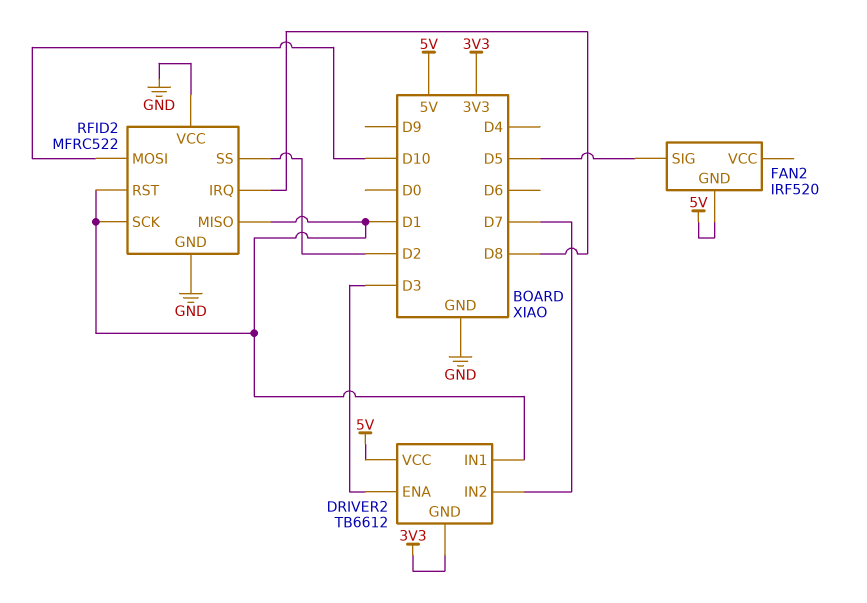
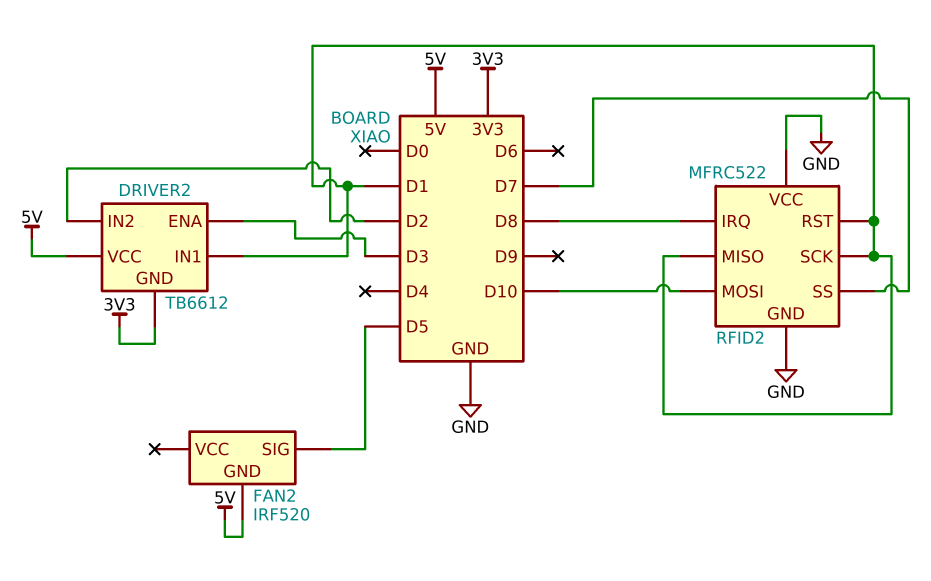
DRIVER2 pin IN2: D7 -> D2
RFID2 pin SS: D2 -> D7

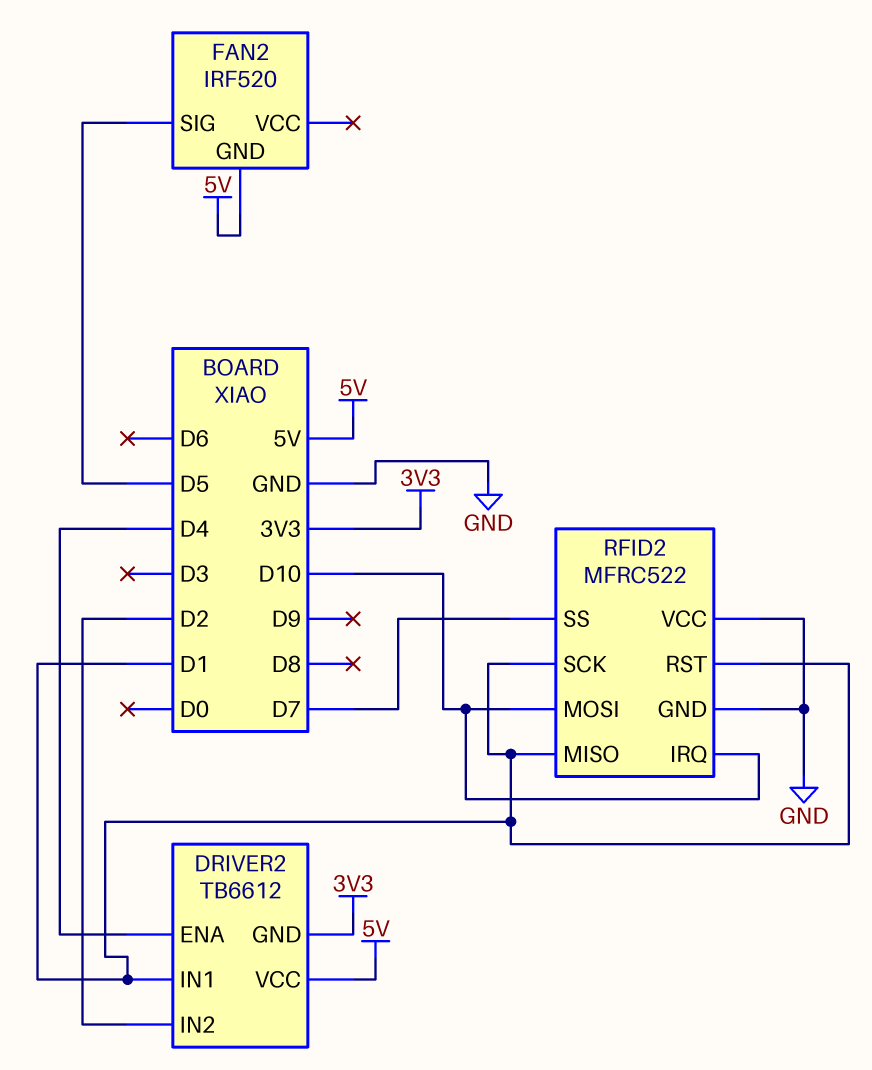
DRIVER2 pin ENA: D3 -> D4
RFID2 pin IRQ: D8 -> D10

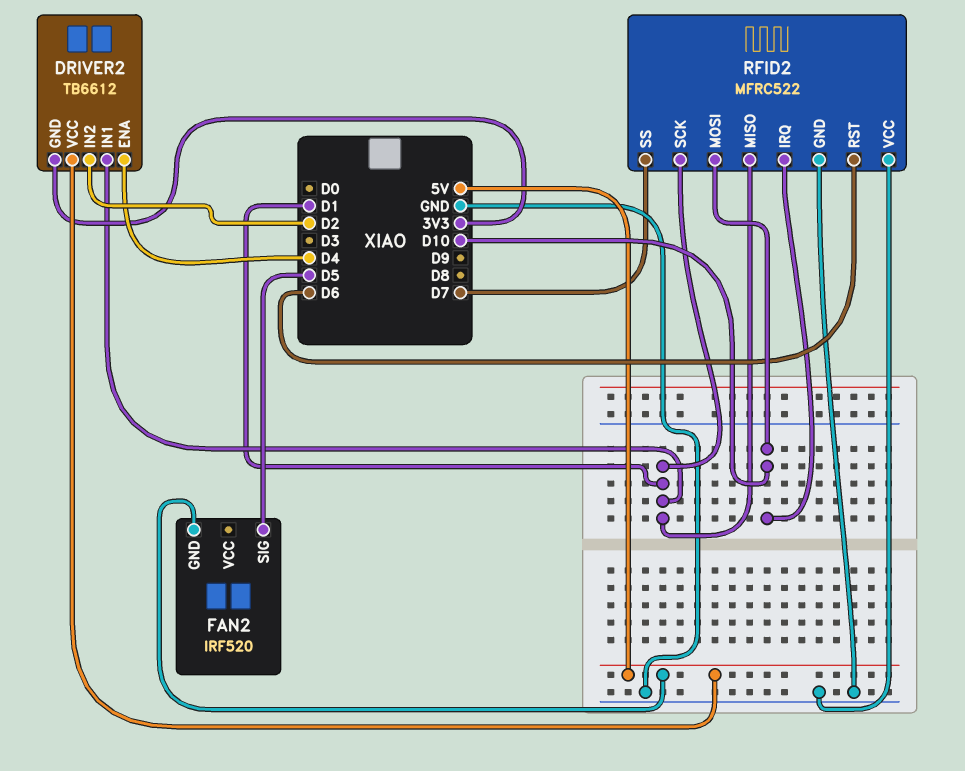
RFID2 pin RST: D1 -> D6

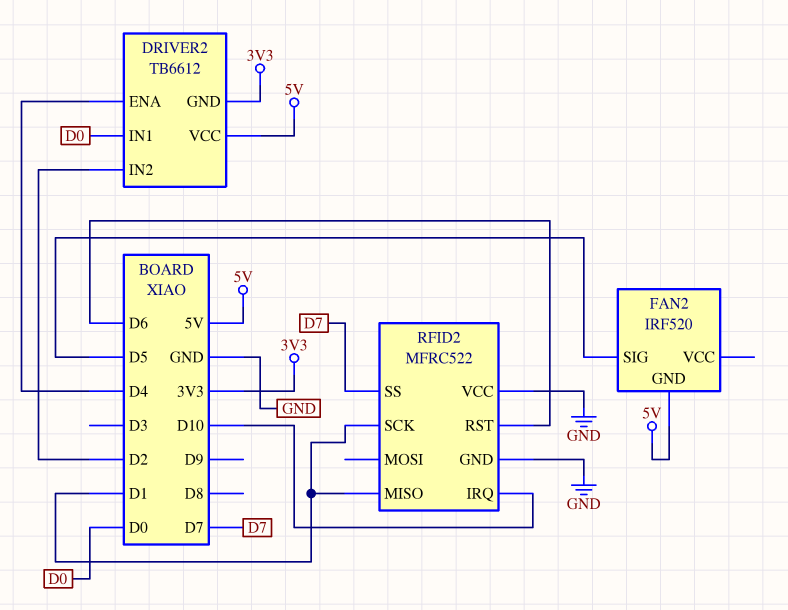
DRIVER2 pin IN1: D1 -> D0
RFID2 pin MOSI: D10 -> none

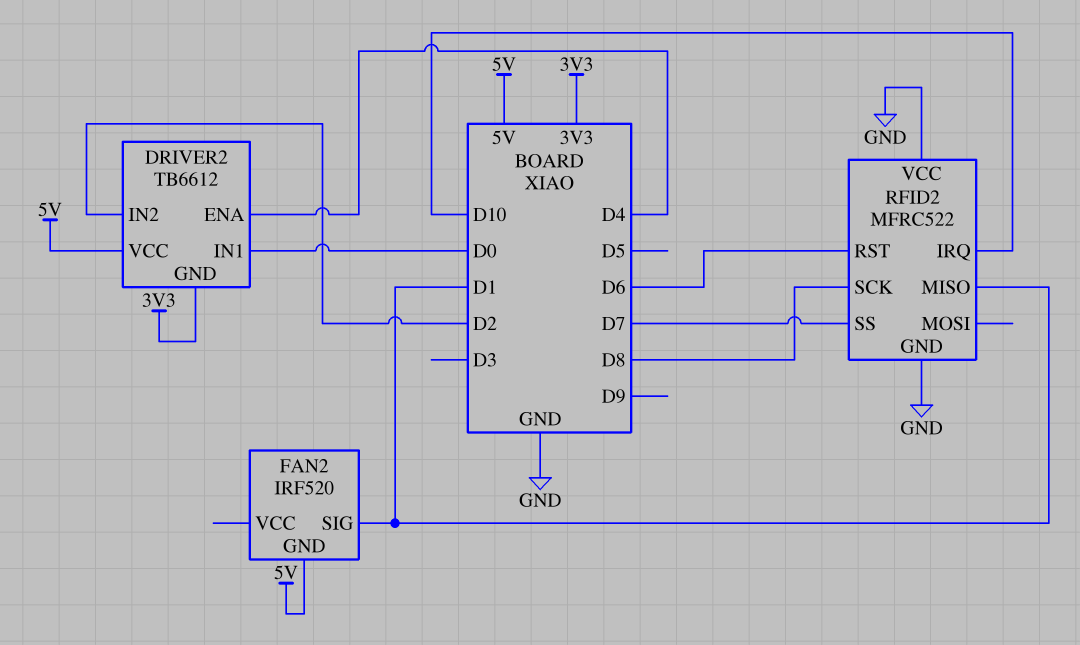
FAN2 pin SIG: D5 -> D1
RFID2 pin SCK: D1 -> D8

